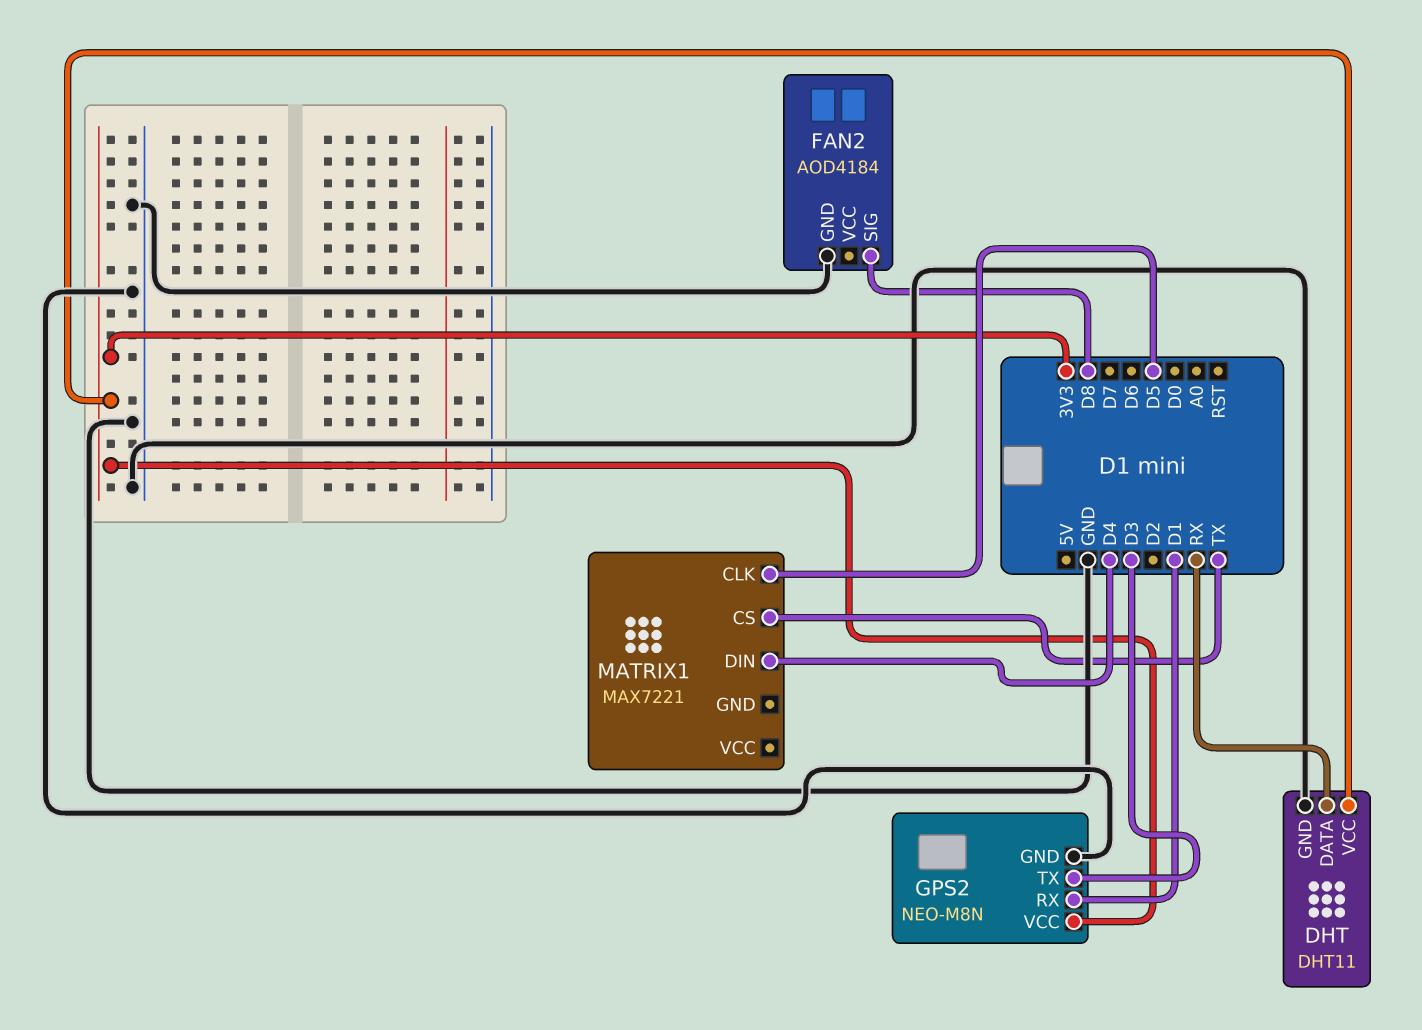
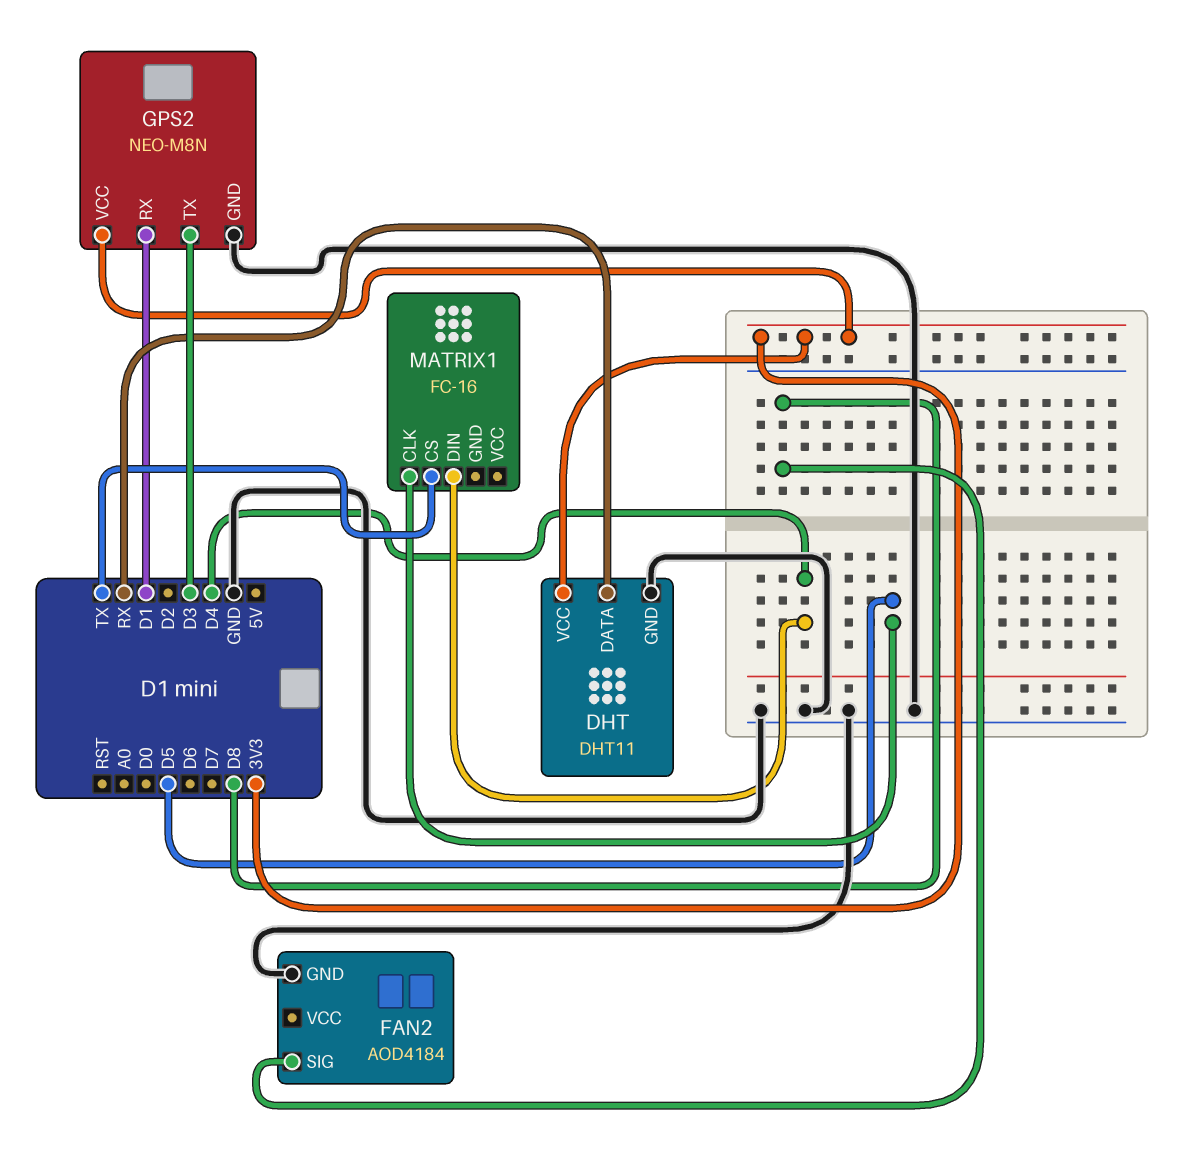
MATRIX1: MAX7221 -> FC-16

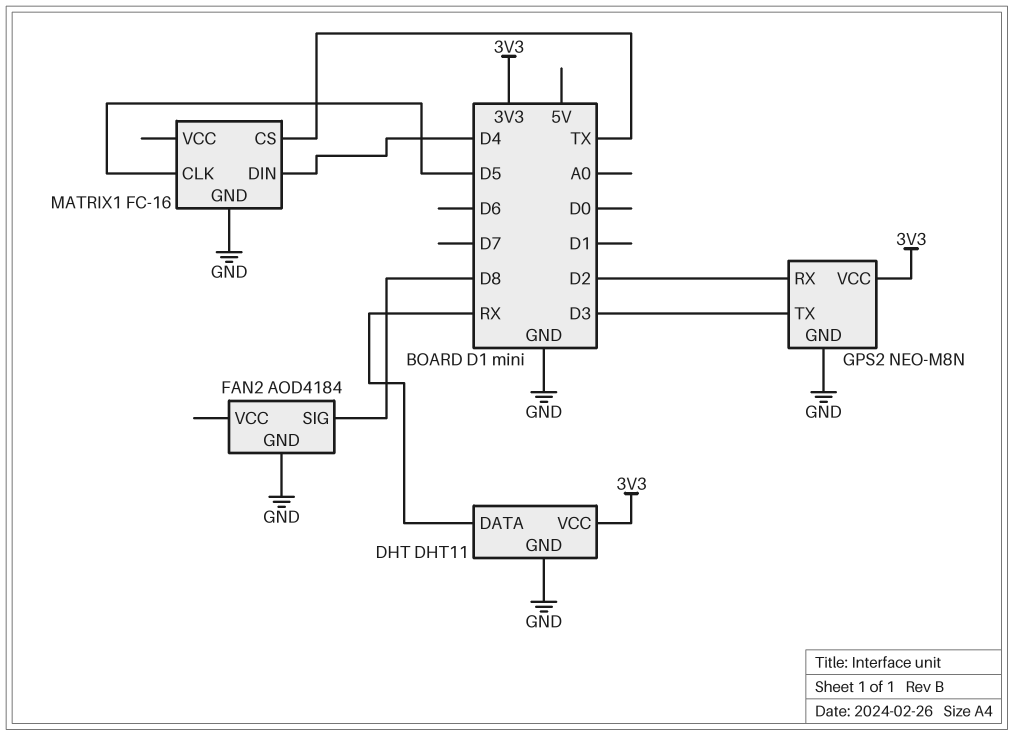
GPS2 pin RX: D1 -> D2
MATRIX1 pin GND: none -> GND

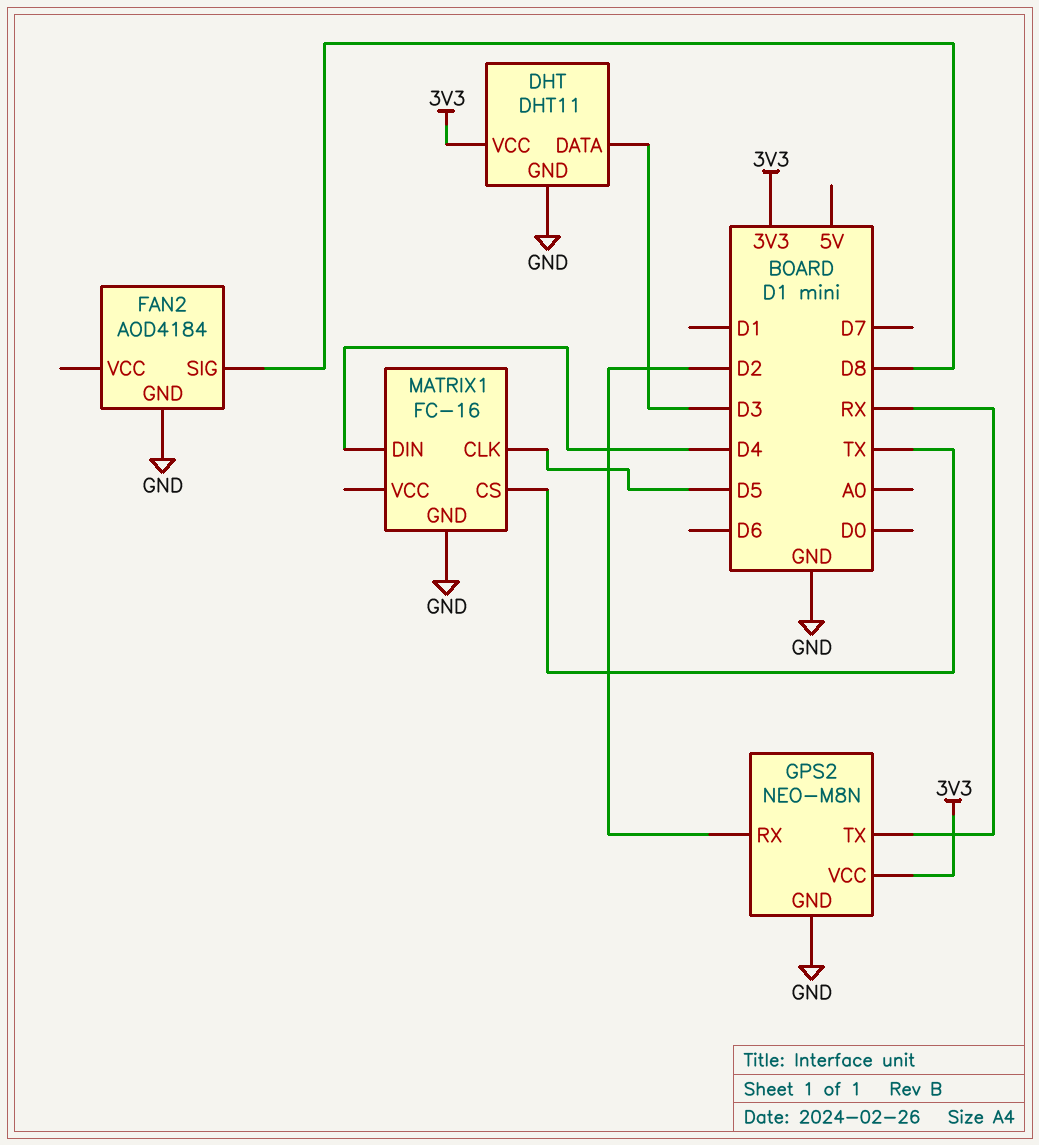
DHT pin DATA: RX -> D3
GPS2 pin TX: D3 -> RX

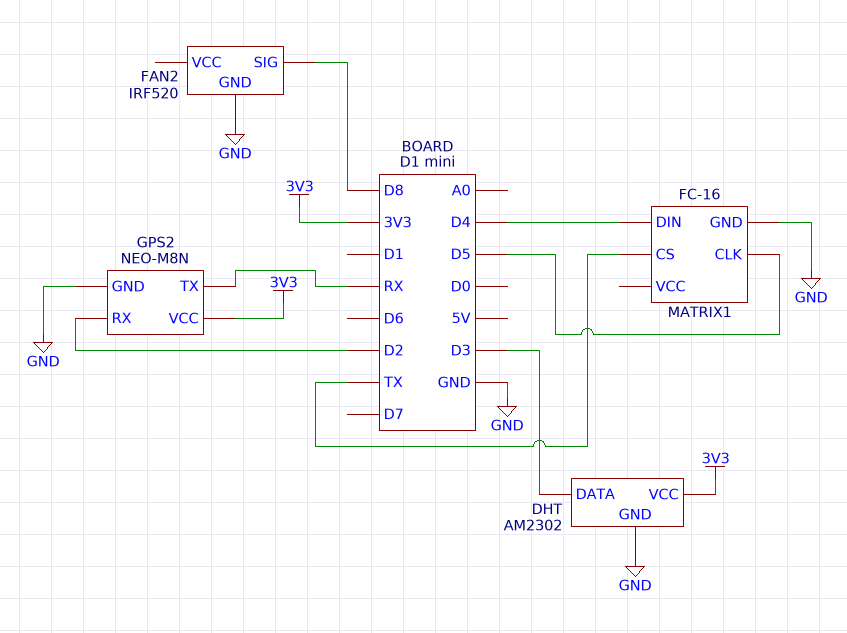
DHT: DHT11 -> AM2302
FAN2: AOD4184 -> IRF520

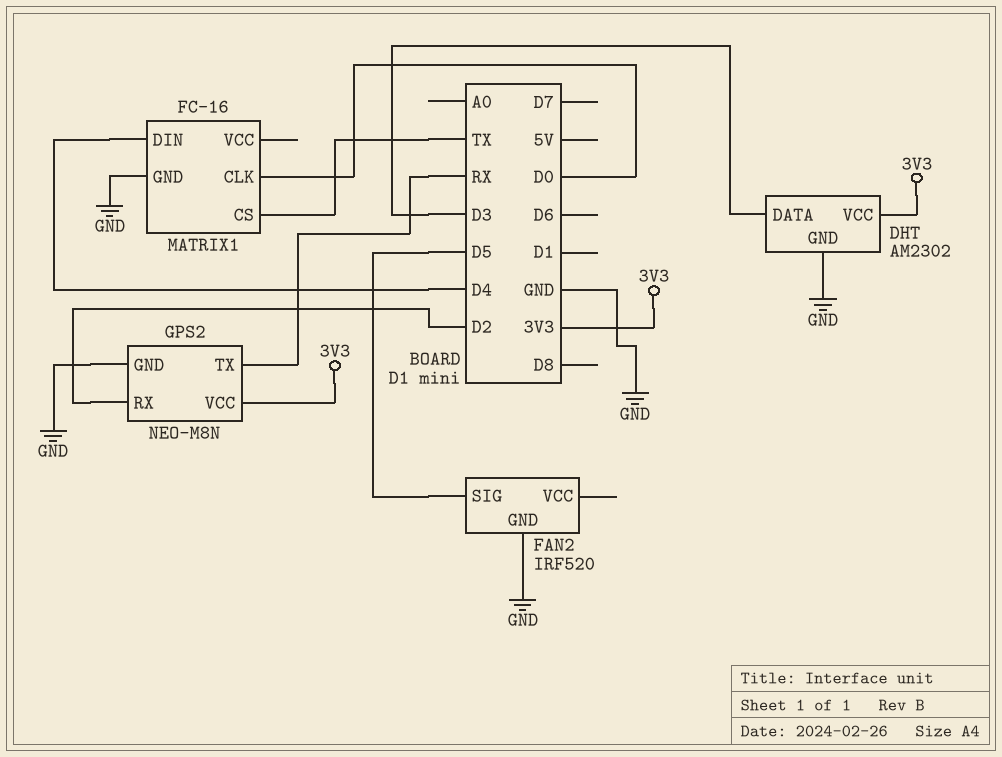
FAN2 pin SIG: D8 -> D5
MATRIX1 pin CLK: D5 -> D0

